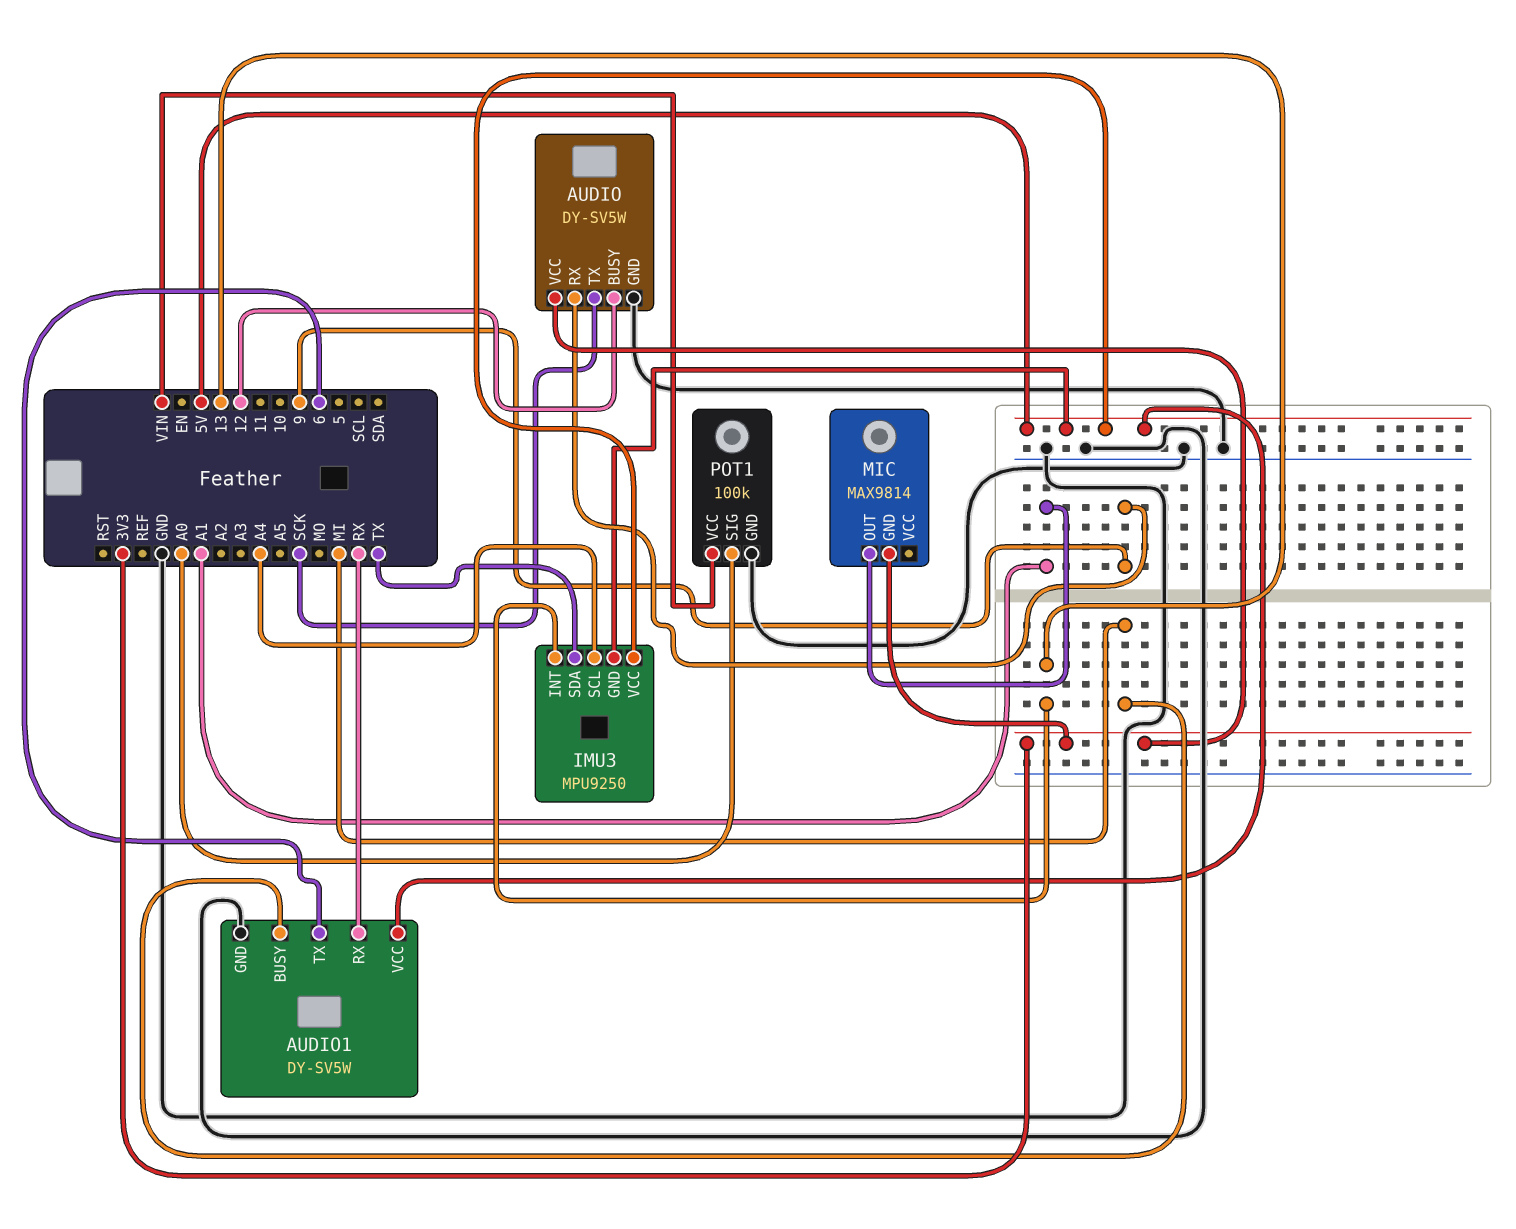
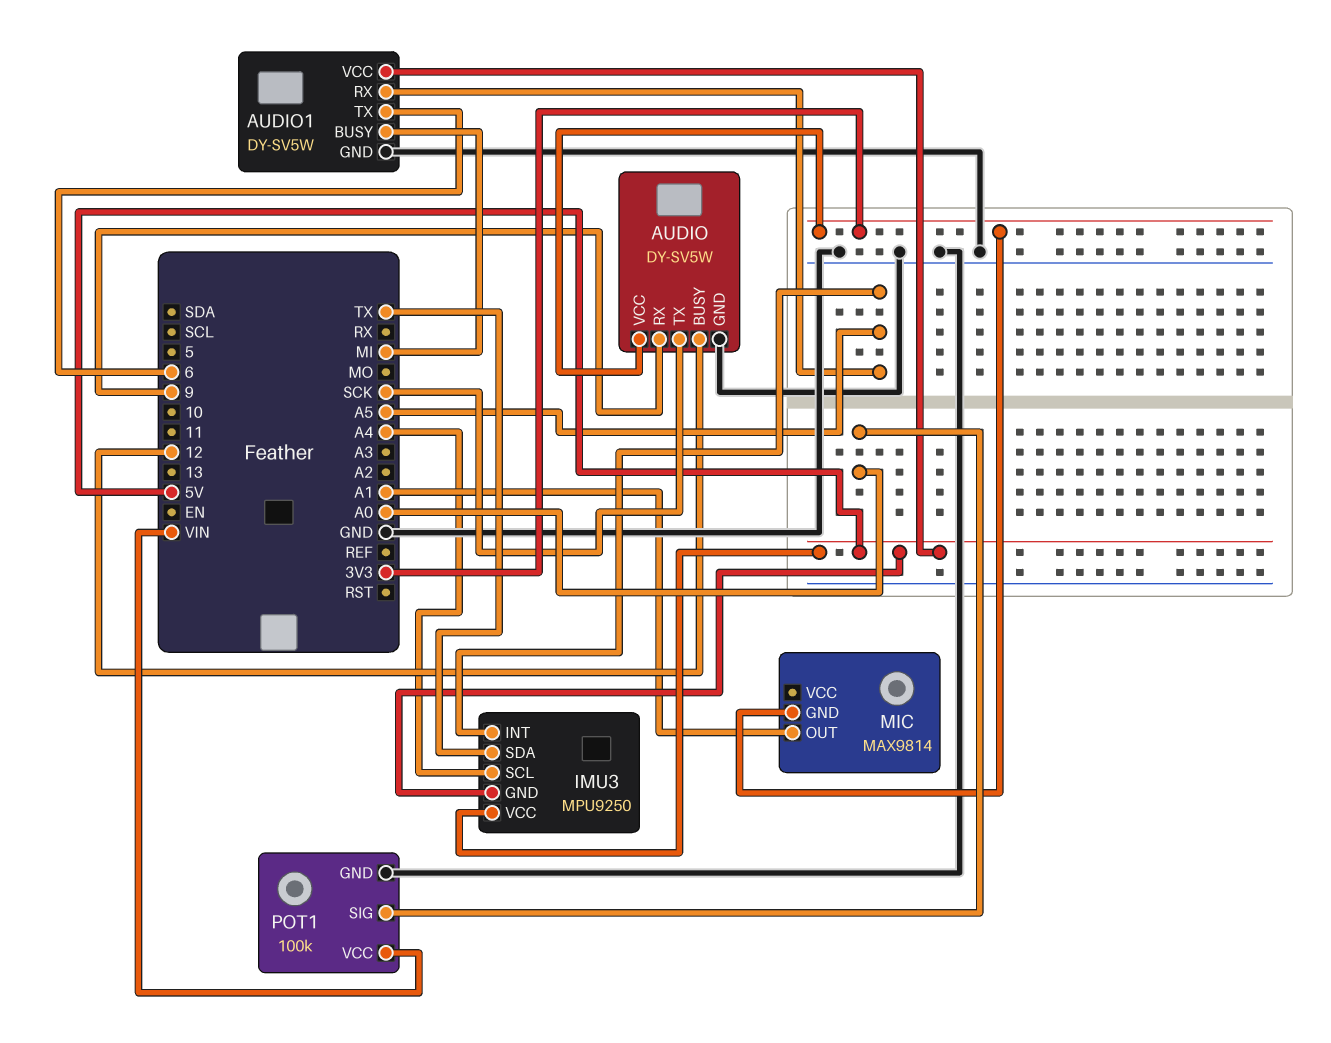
AUDIO1 pin RX: RX -> A5
IMU3 pin INT: 13 -> A5

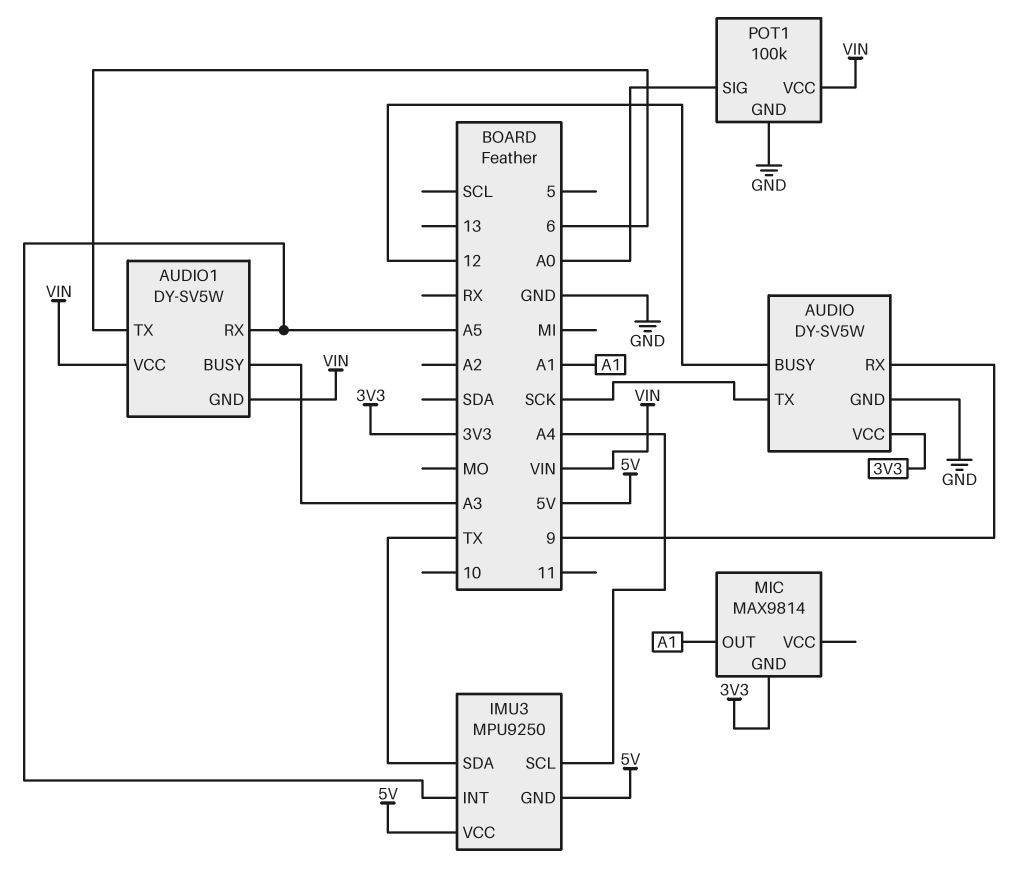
AUDIO1 pin BUSY: MI -> A3
AUDIO1 pin GND: GND -> VIN
AUDIO1 pin VCC: 5V -> VIN

